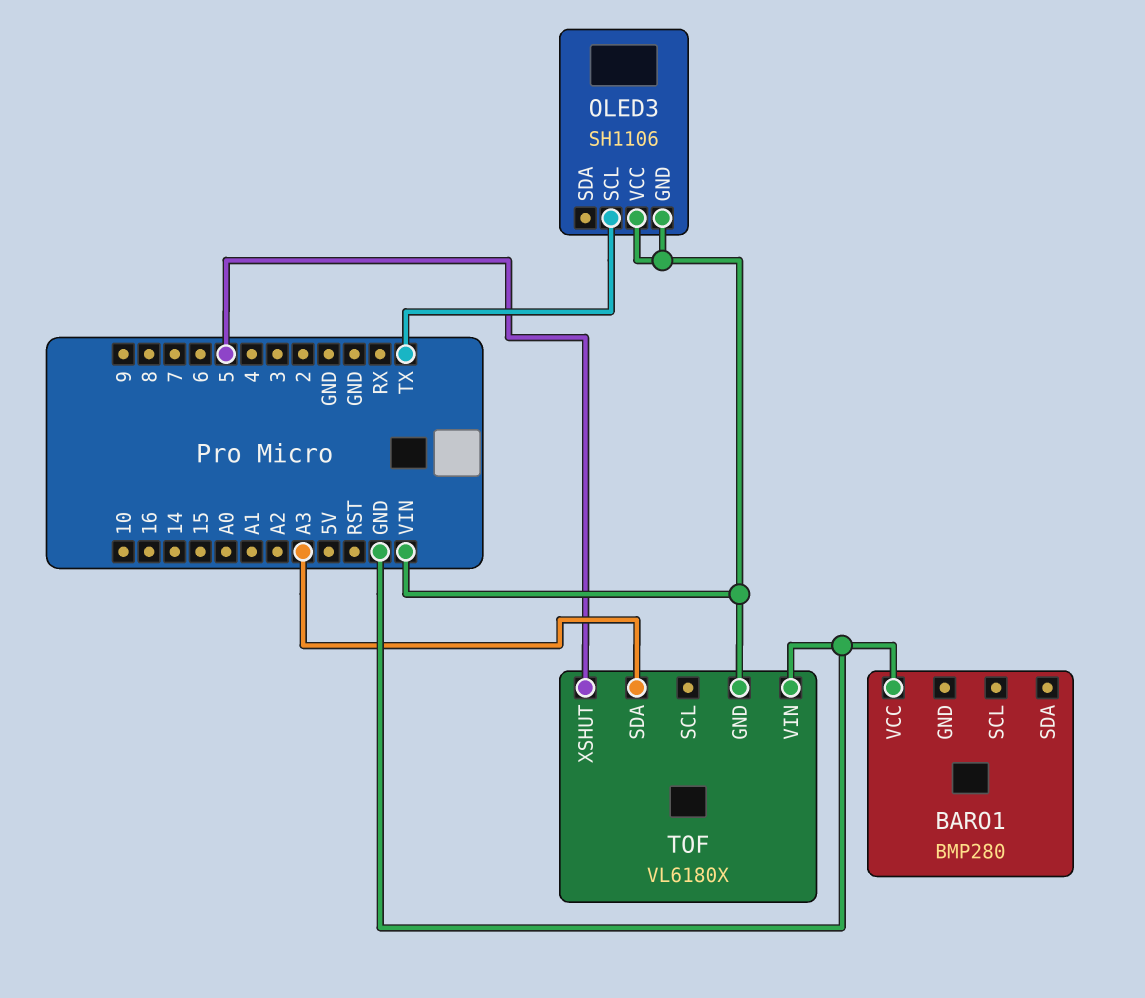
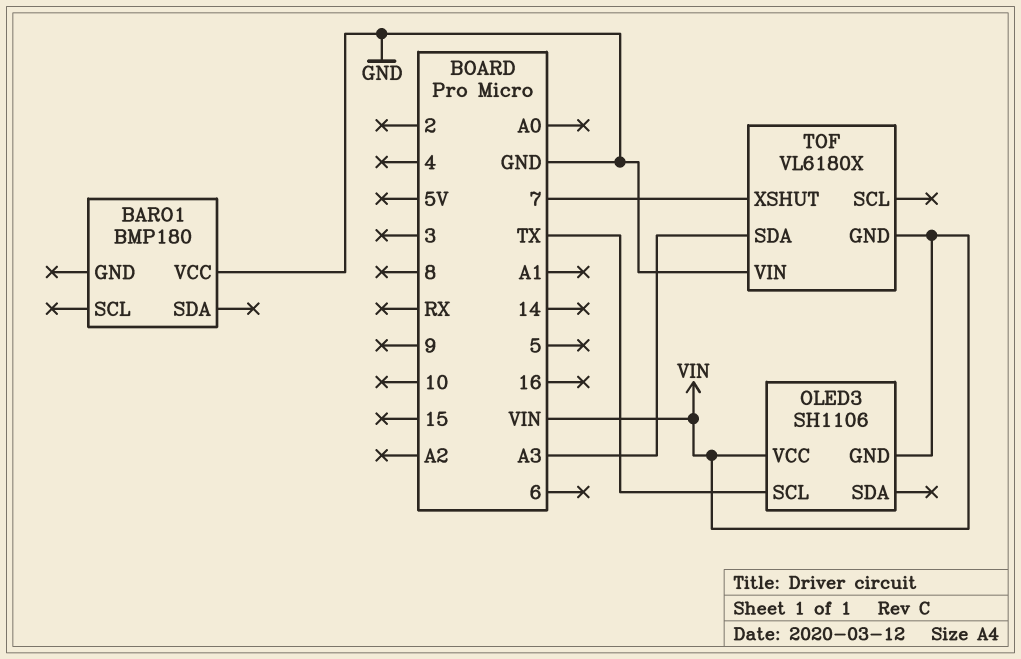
BARO1: BMP280 -> BMP180
TOF pin XSHUT: 5 -> 7

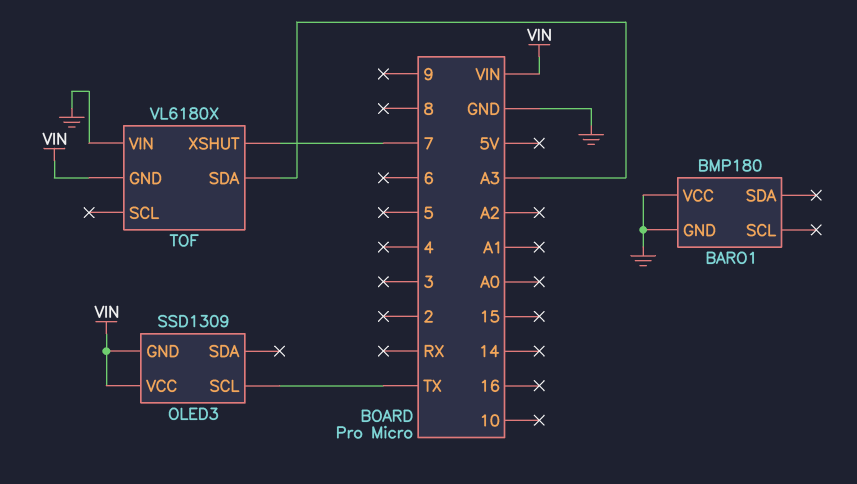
BARO1 pin GND: none -> GND
OLED3: SH1106 -> SSD1309

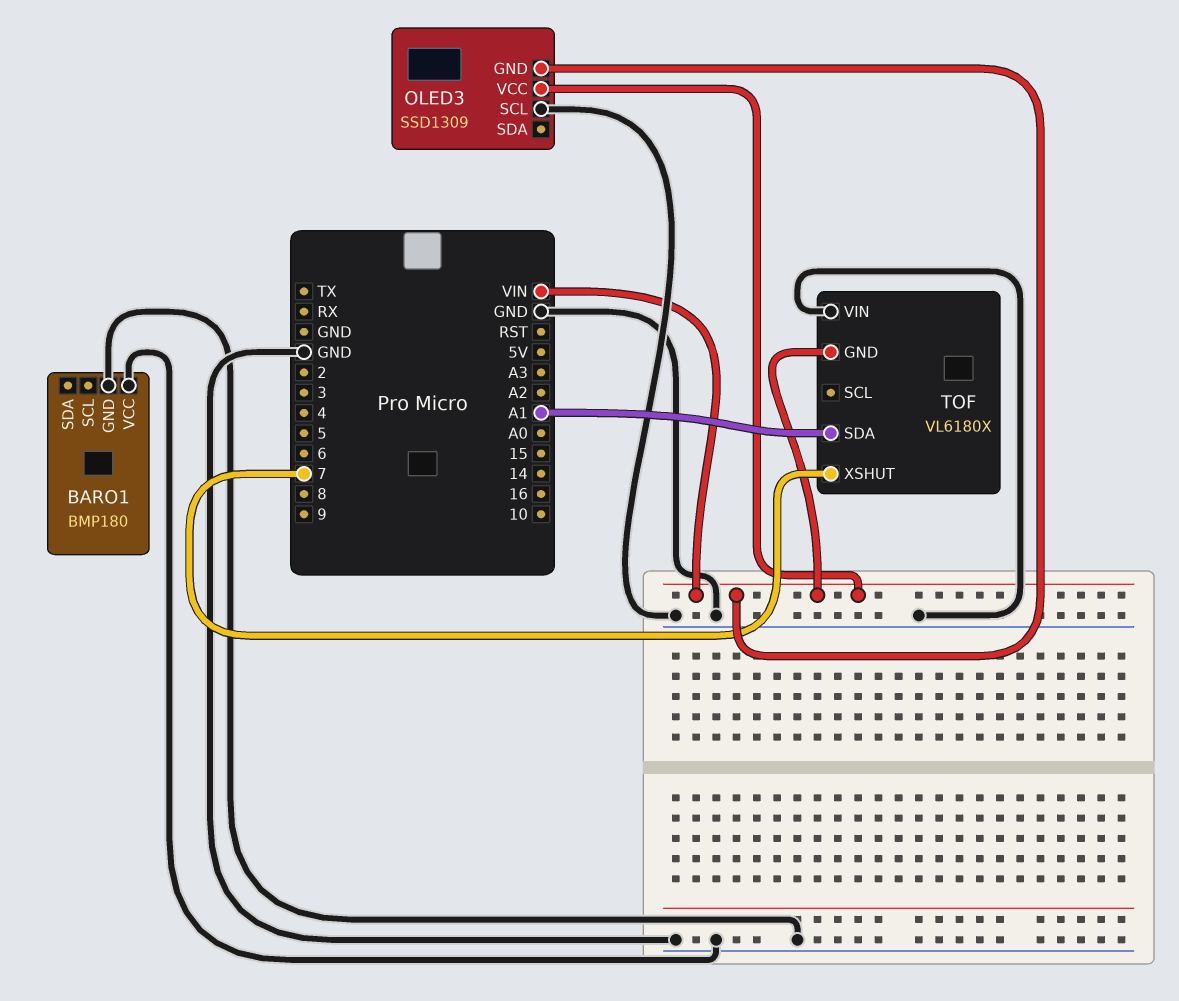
OLED3 pin SCL: TX -> GND
TOF pin SDA: A3 -> A1

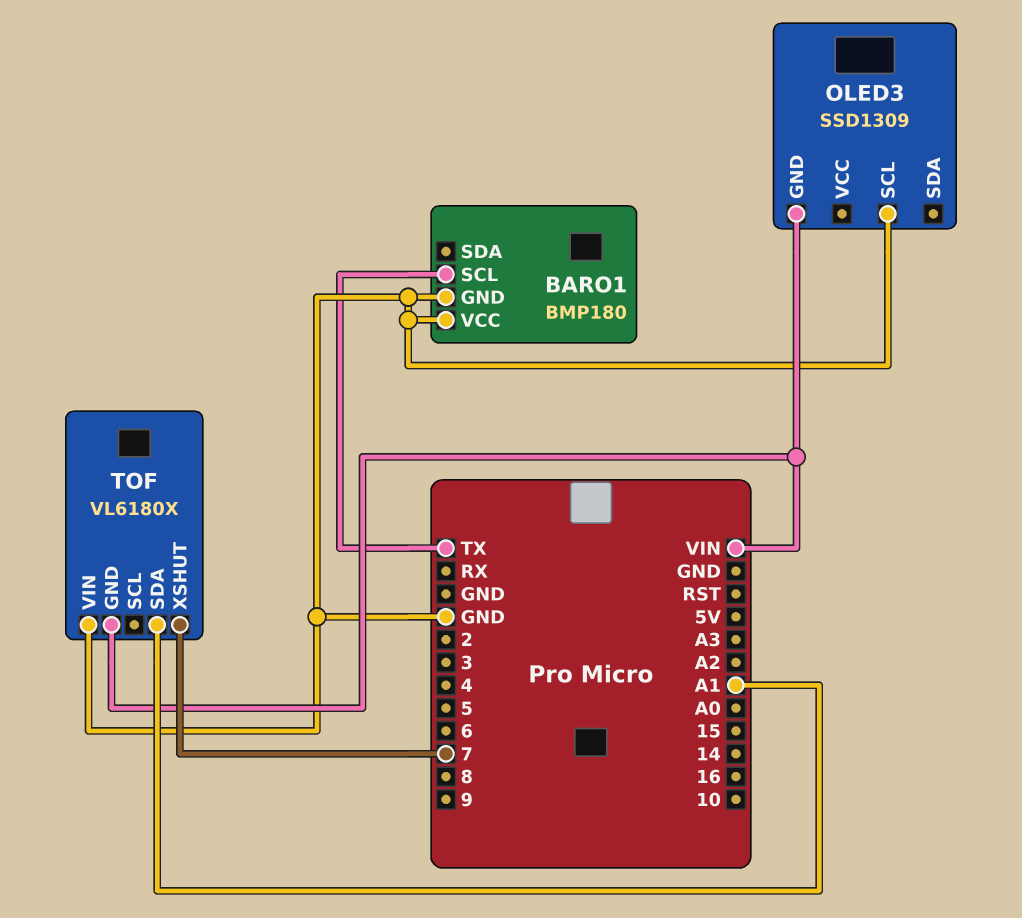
BARO1 pin SCL: none -> TX
OLED3 pin VCC: VIN -> none

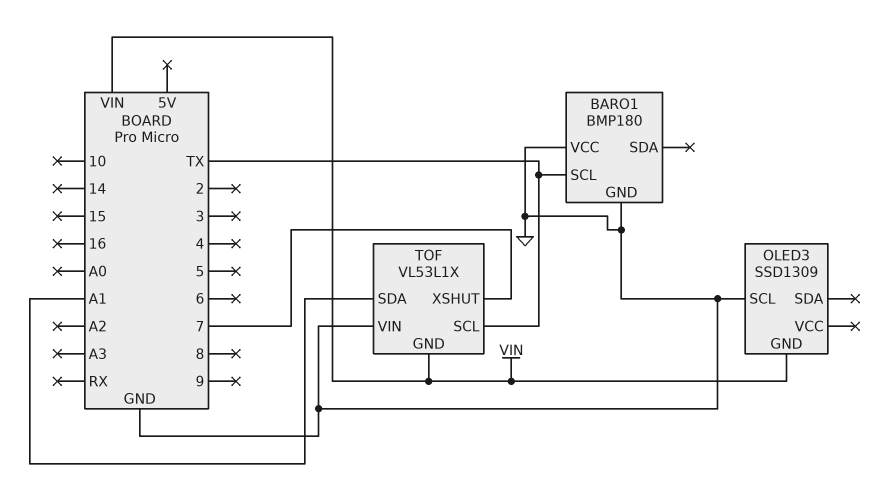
TOF: VL6180X -> VL53L1X
TOF pin SCL: none -> TX

